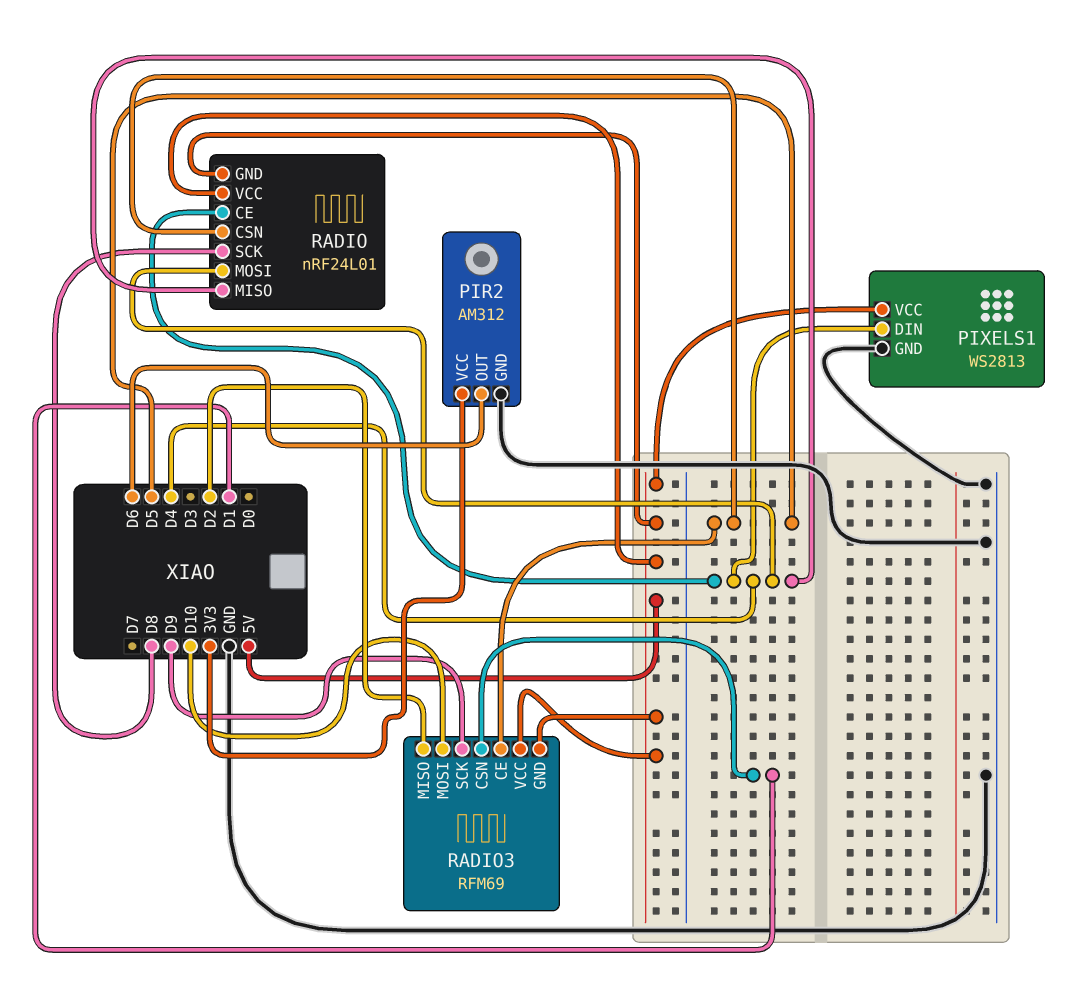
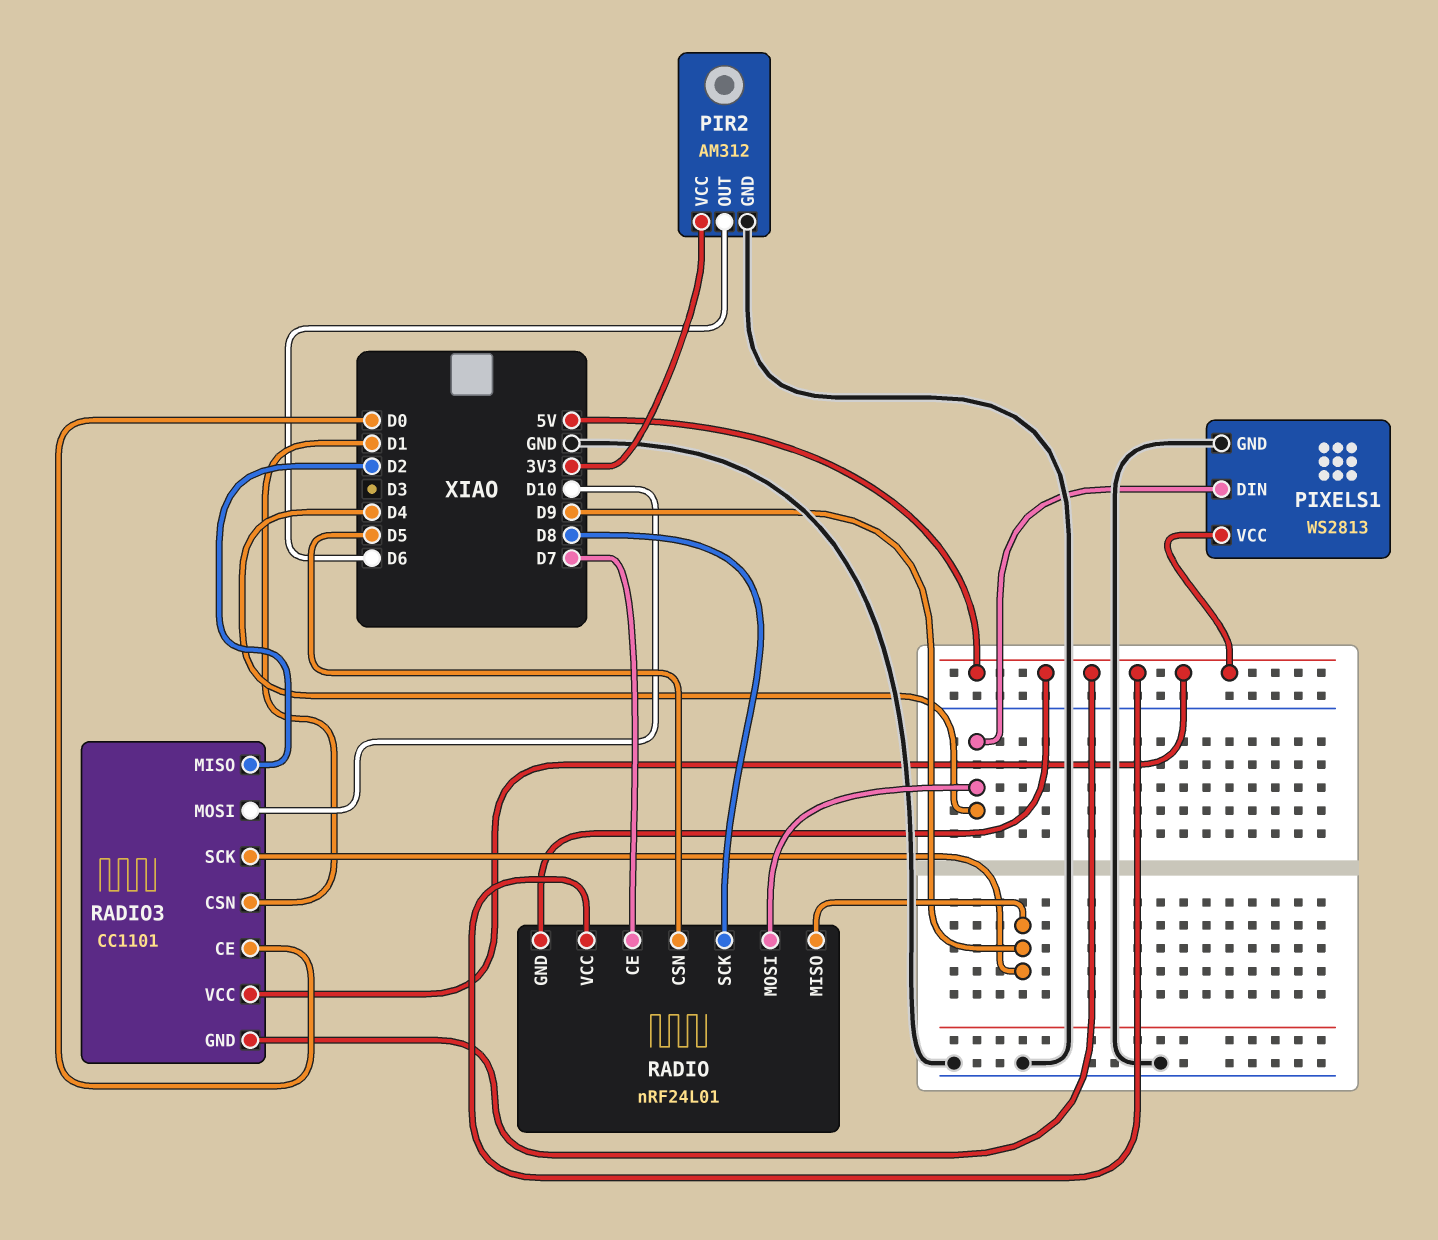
RADIO pin CE: D4 -> D7
RADIO pin MISO: D4 -> D9
RADIO3: RFM69 -> CC1101
RADIO3 pin CE: D5 -> D0

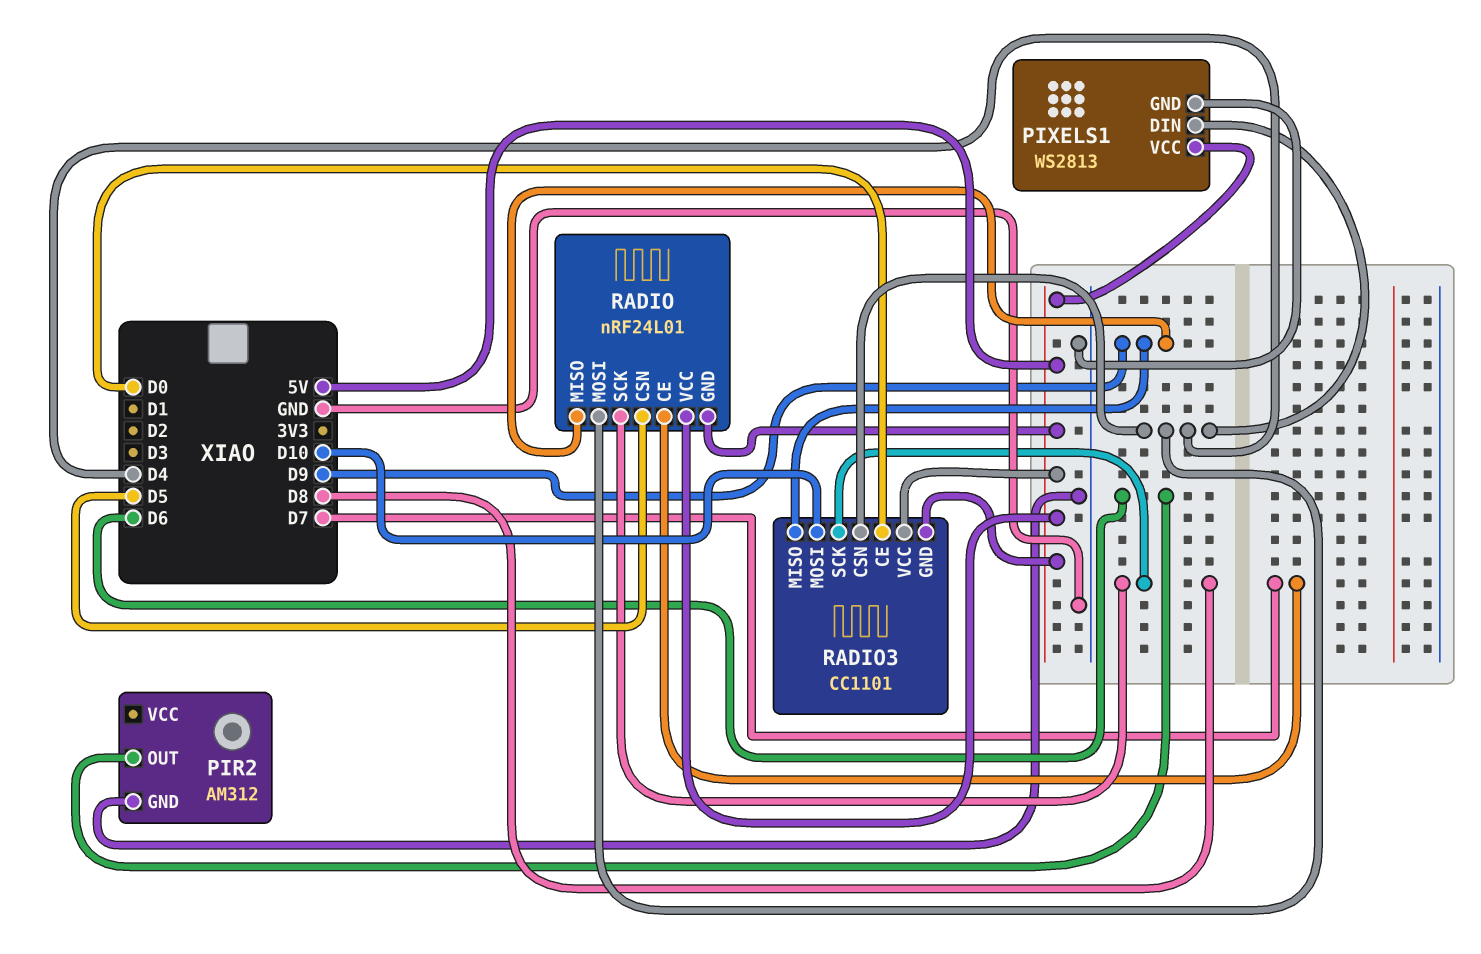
PIR2 pin VCC: 3V3 -> none
RADIO3 pin CSN: D1 -> D4
RADIO3 pin MISO: D2 -> D9
RADIO3 pin SCK: D9 -> D8

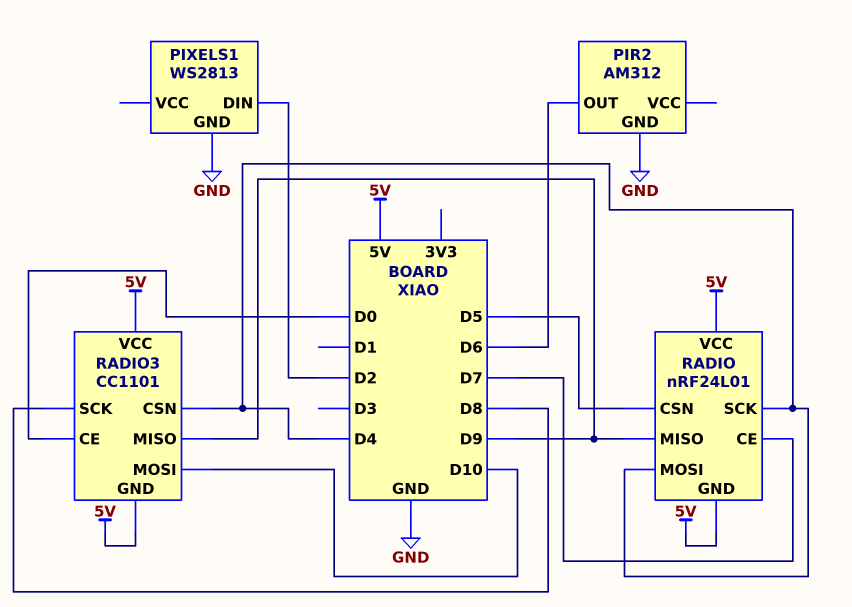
PIXELS1 pin DIN: D4 -> D2
PIXELS1 pin VCC: 5V -> none
RADIO pin SCK: D8 -> D4

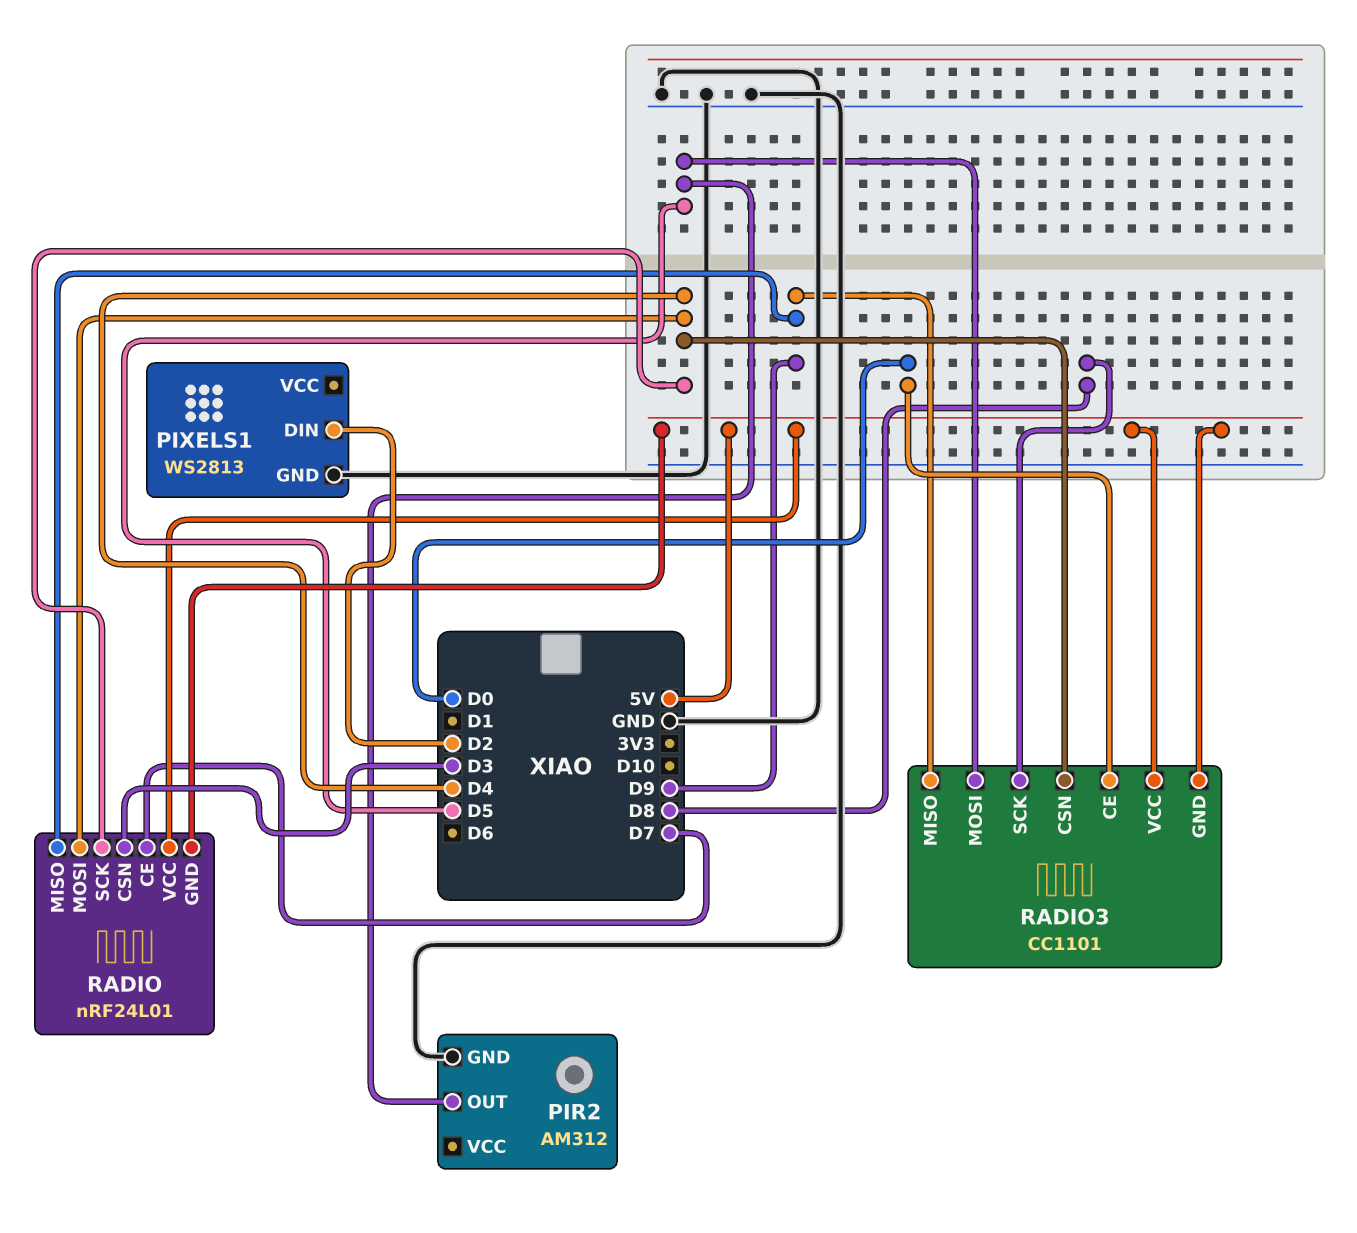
PIR2 pin OUT: D6 -> D5
RADIO pin CSN: D5 -> D3
RADIO3 pin MOSI: D10 -> D5

